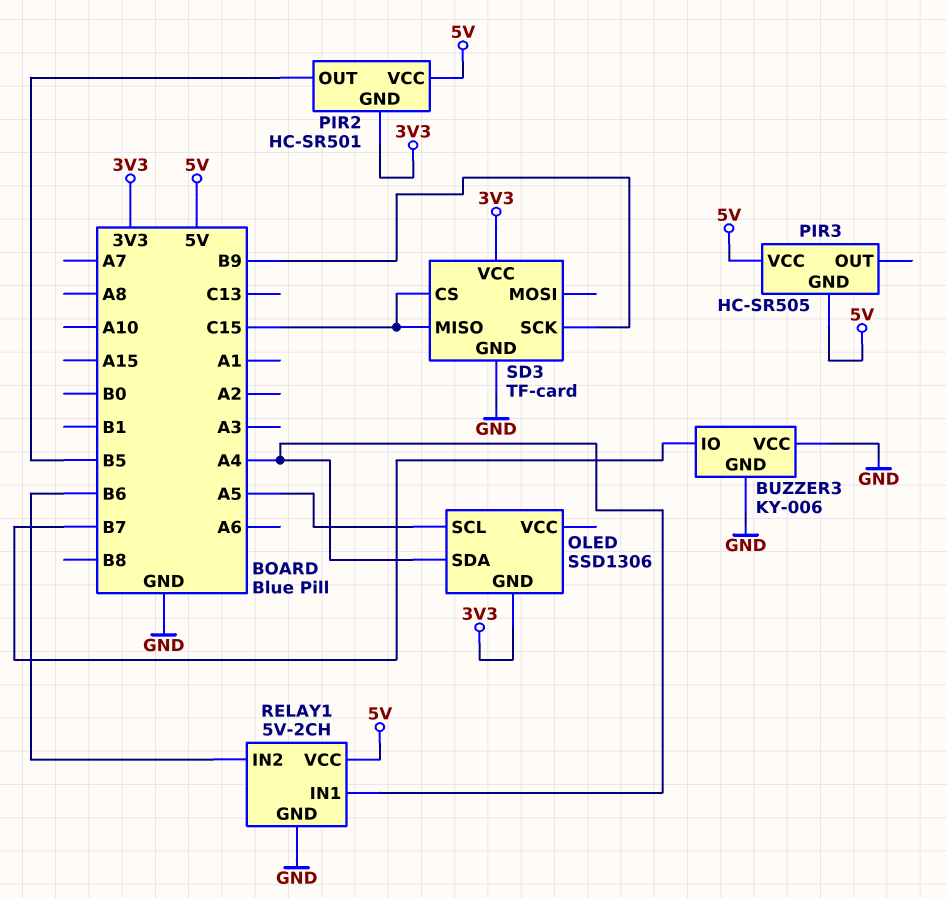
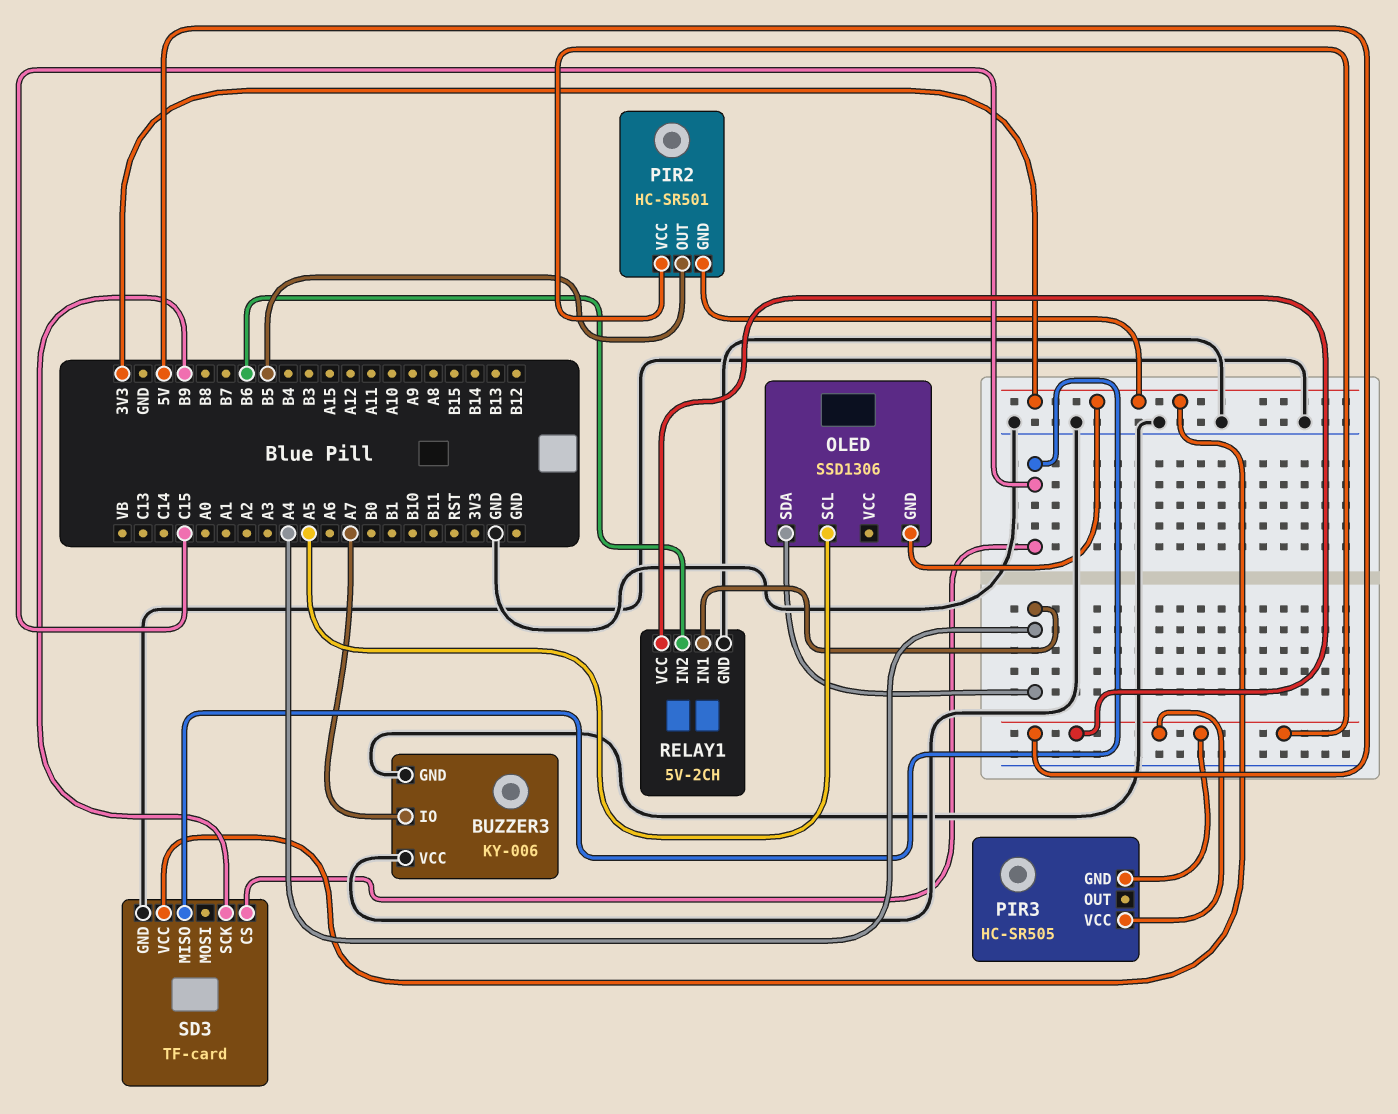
BUZZER3 pin IO: B7 -> A7

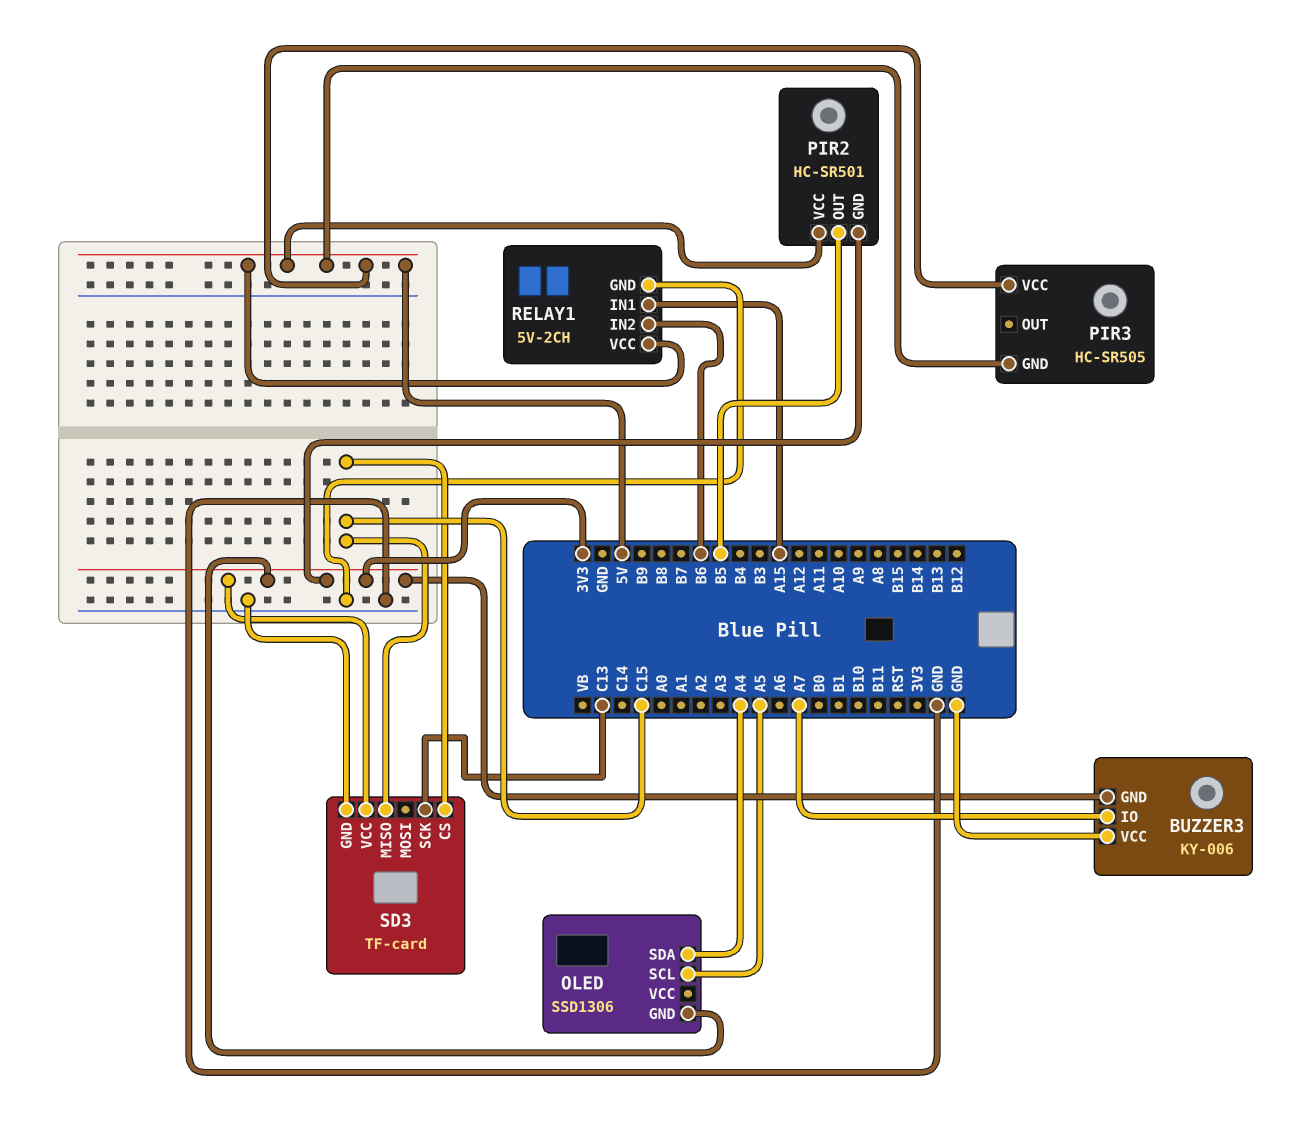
BUZZER3 pin GND: GND -> 3V3
RELAY1 pin IN1: A4 -> A15
SD3 pin SCK: B9 -> C13

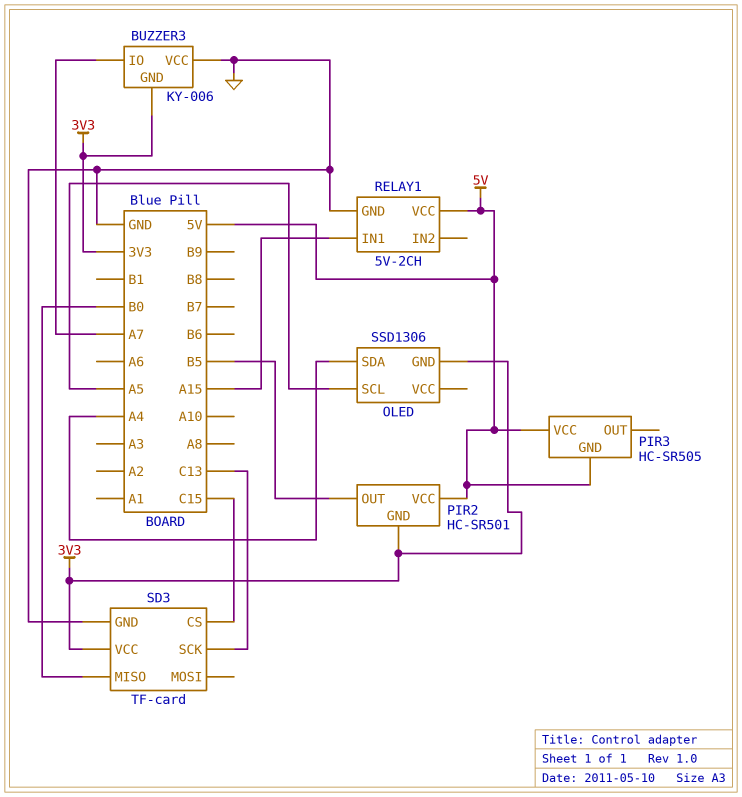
RELAY1 pin IN2: B6 -> none
SD3 pin MISO: C15 -> B0

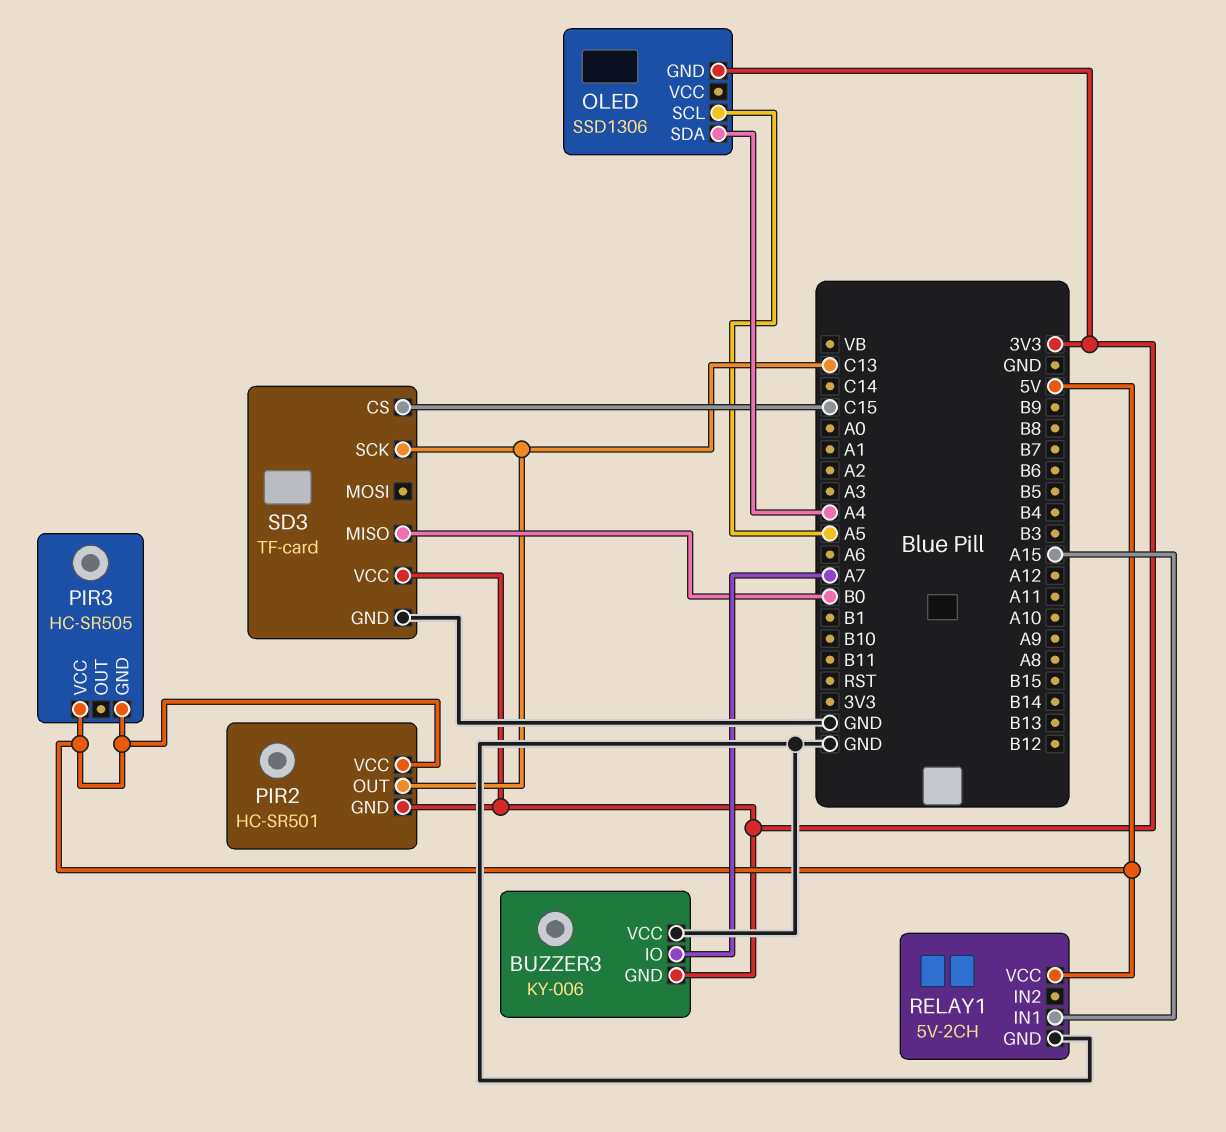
PIR2 pin OUT: B5 -> C13

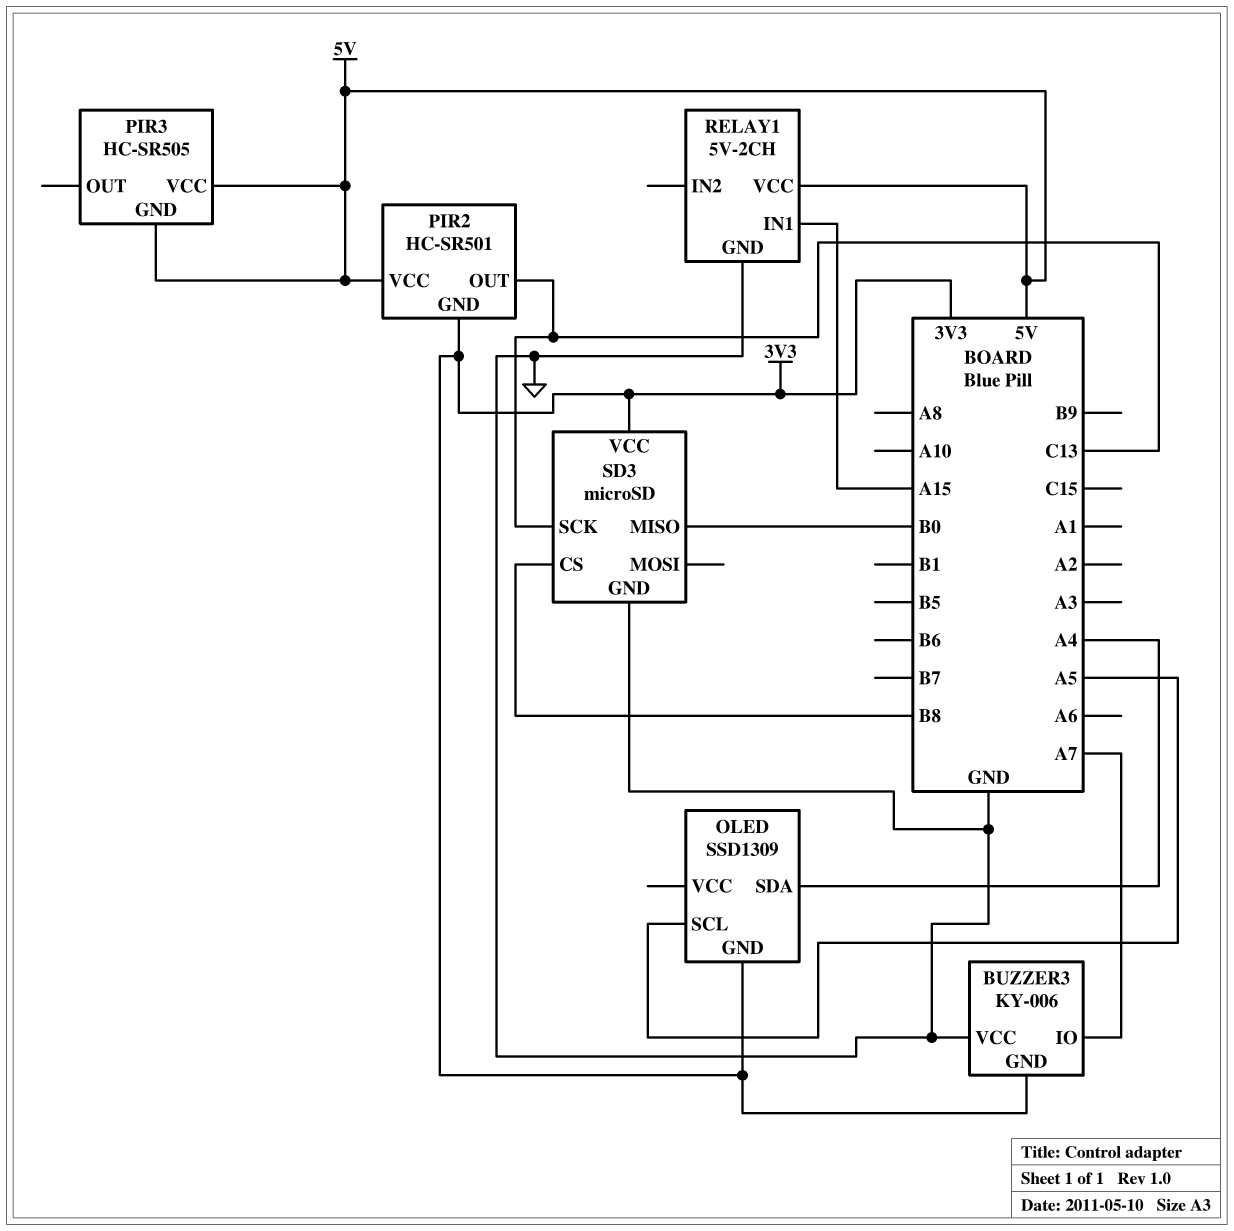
OLED: SSD1306 -> SSD1309
SD3: TF-card -> microSD
SD3 pin CS: C15 -> B8

